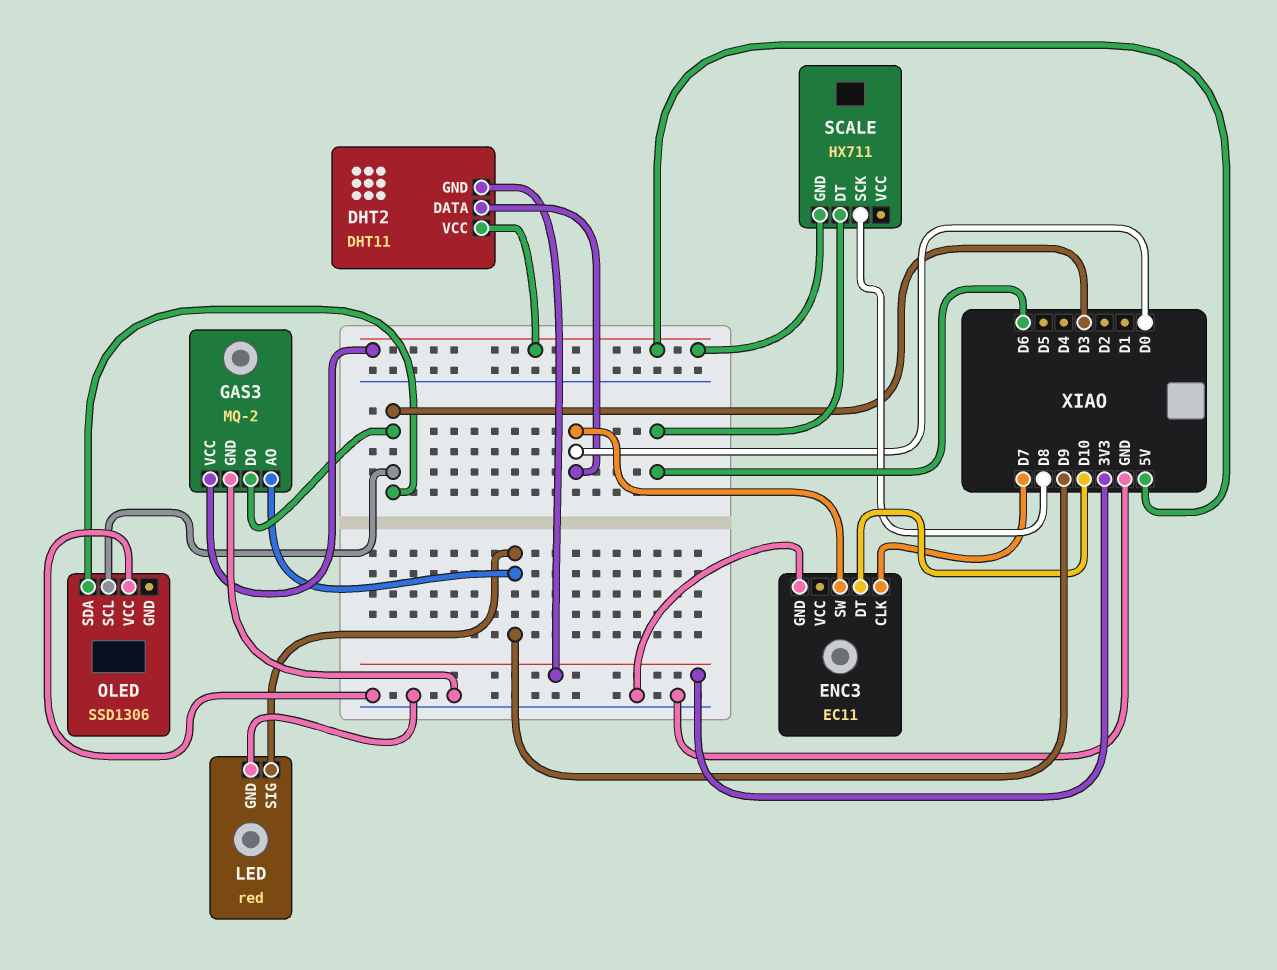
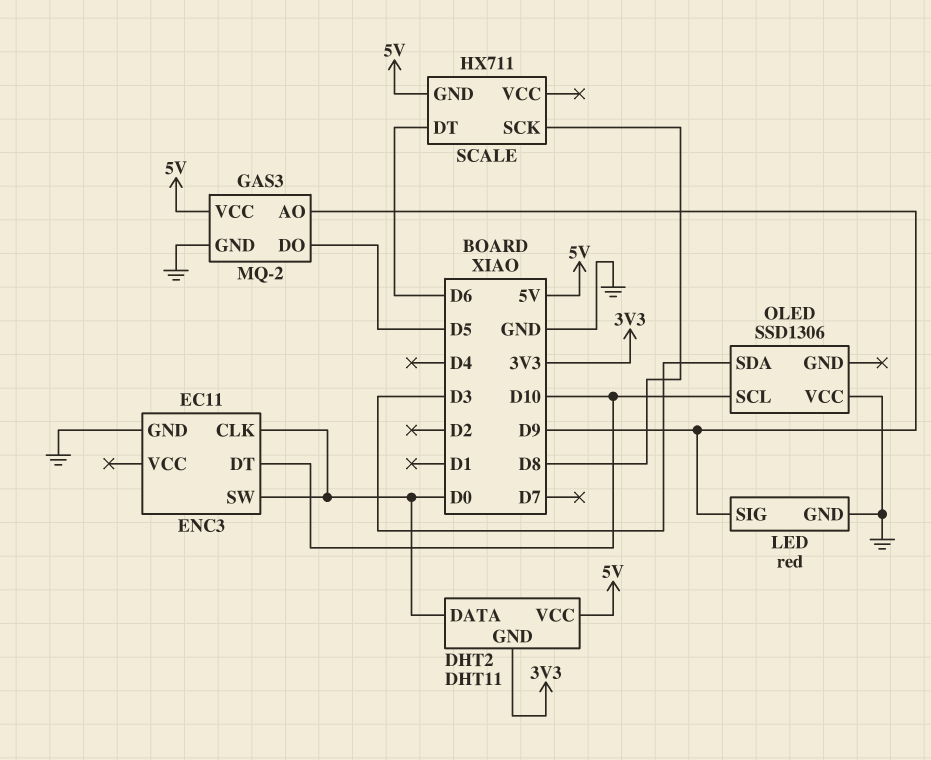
ENC3 pin CLK: D7 -> D0
GAS3 pin DO: D3 -> D5
OLED pin SCL: D3 -> D10

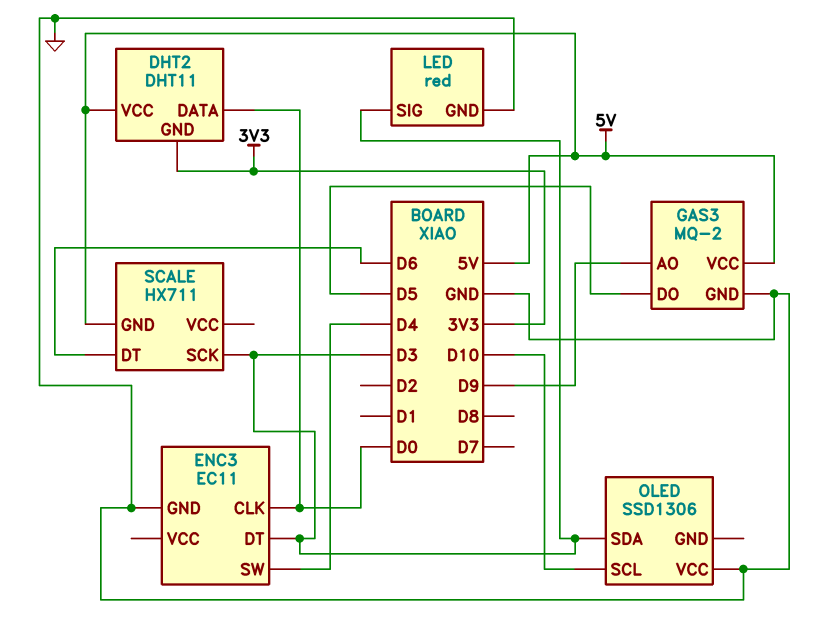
ENC3 pin DT: D10 -> D3
ENC3 pin SW: D0 -> D4
LED pin SIG: D9 -> D3
SCALE pin SCK: D8 -> D3

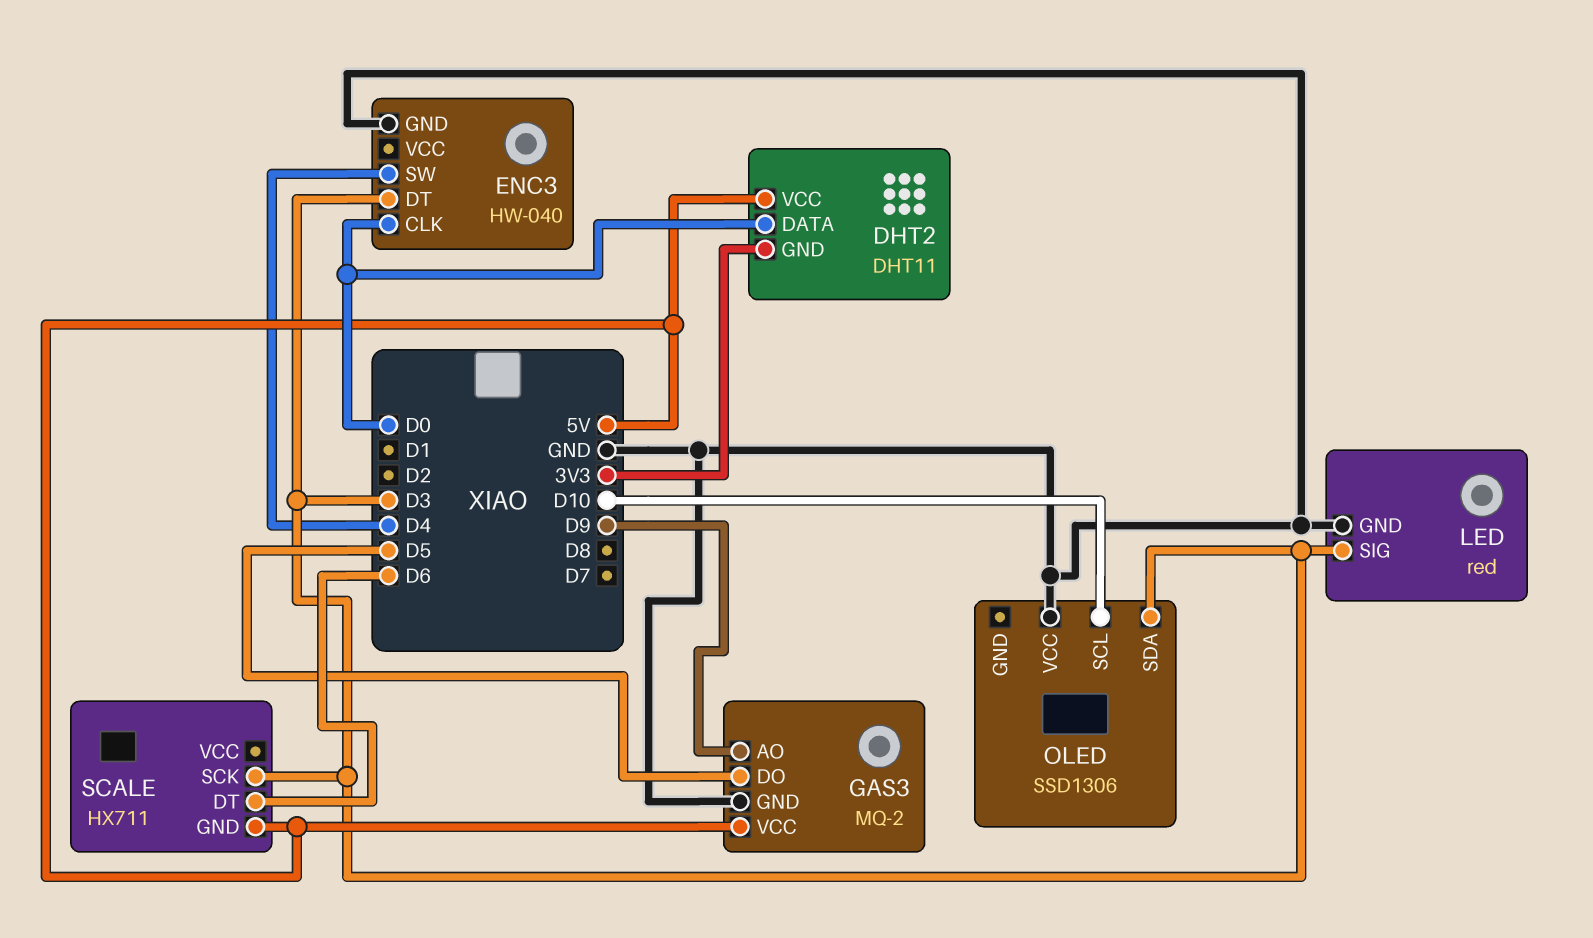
ENC3: EC11 -> HW-040

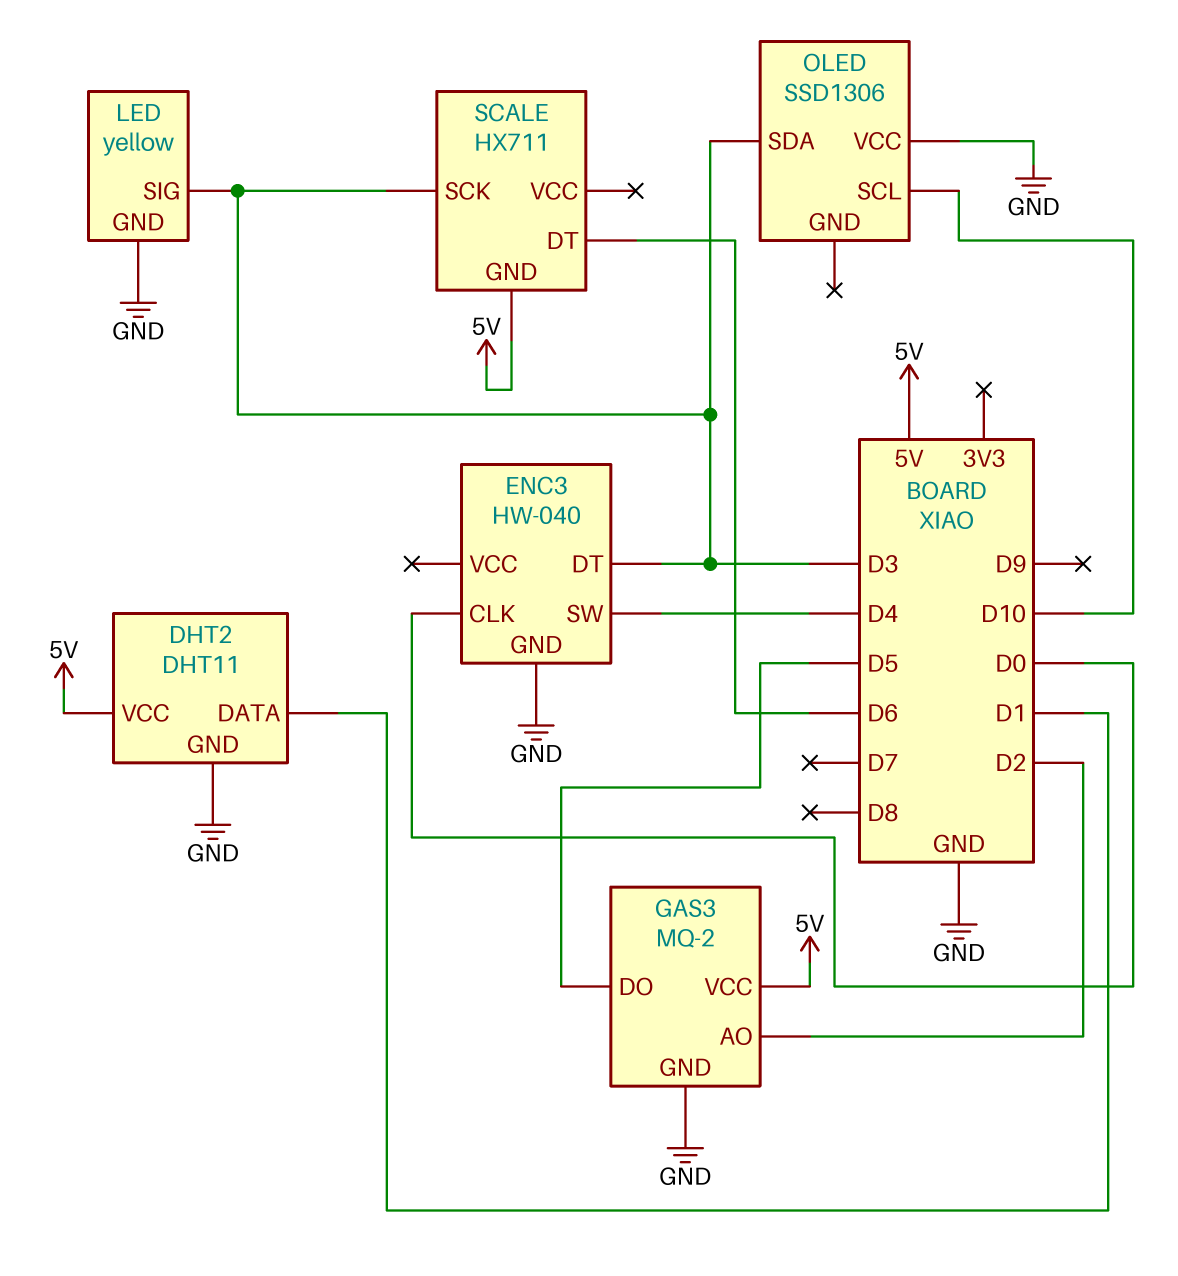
DHT2 pin DATA: D0 -> D1
DHT2 pin GND: 3V3 -> GND
GAS3 pin AO: D9 -> D2
LED: red -> yellow

